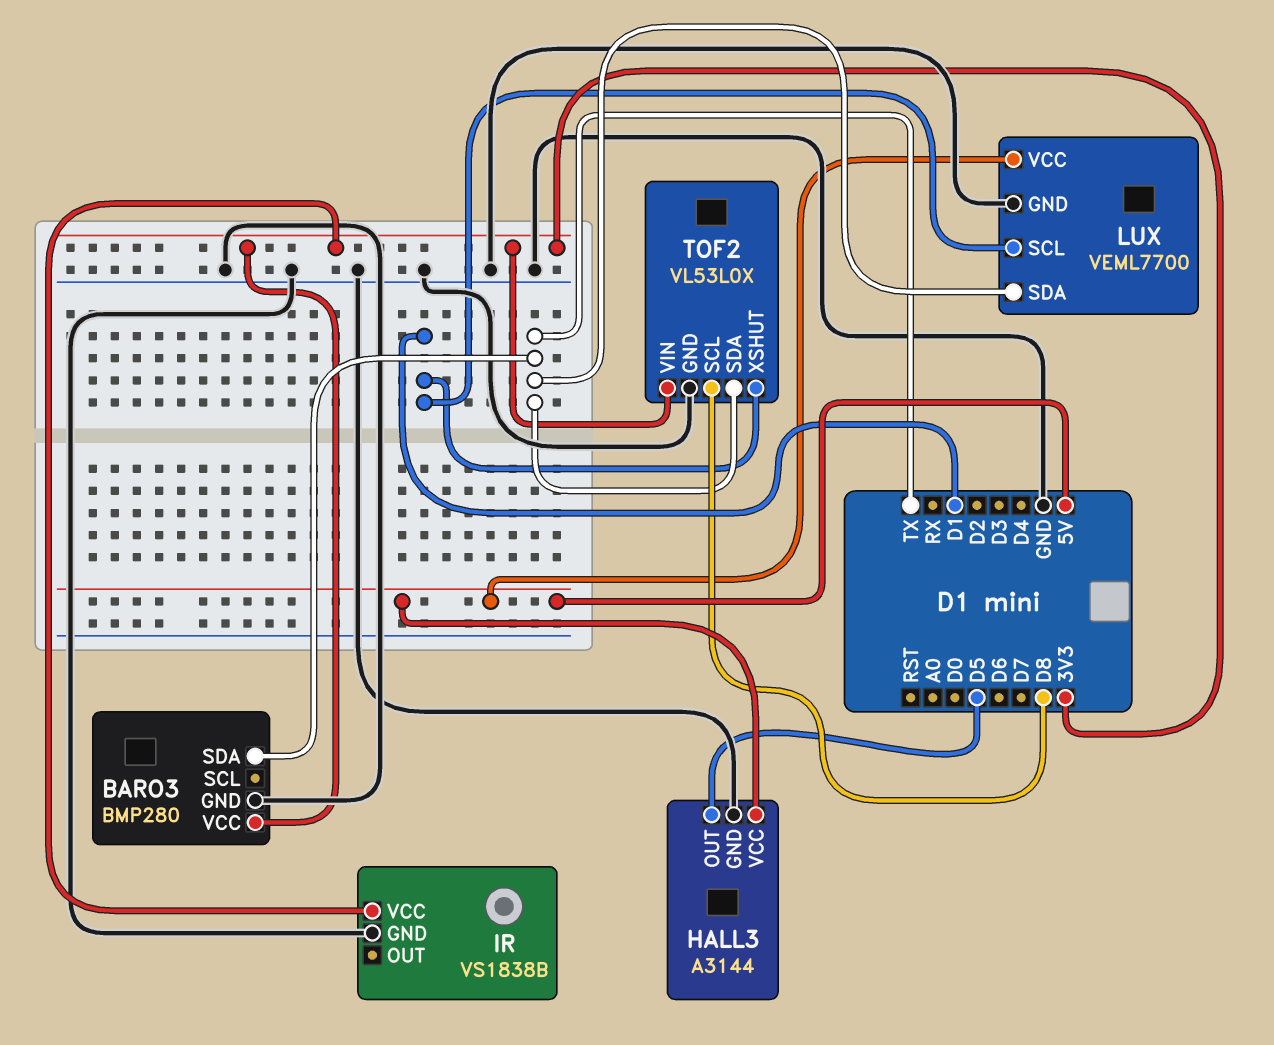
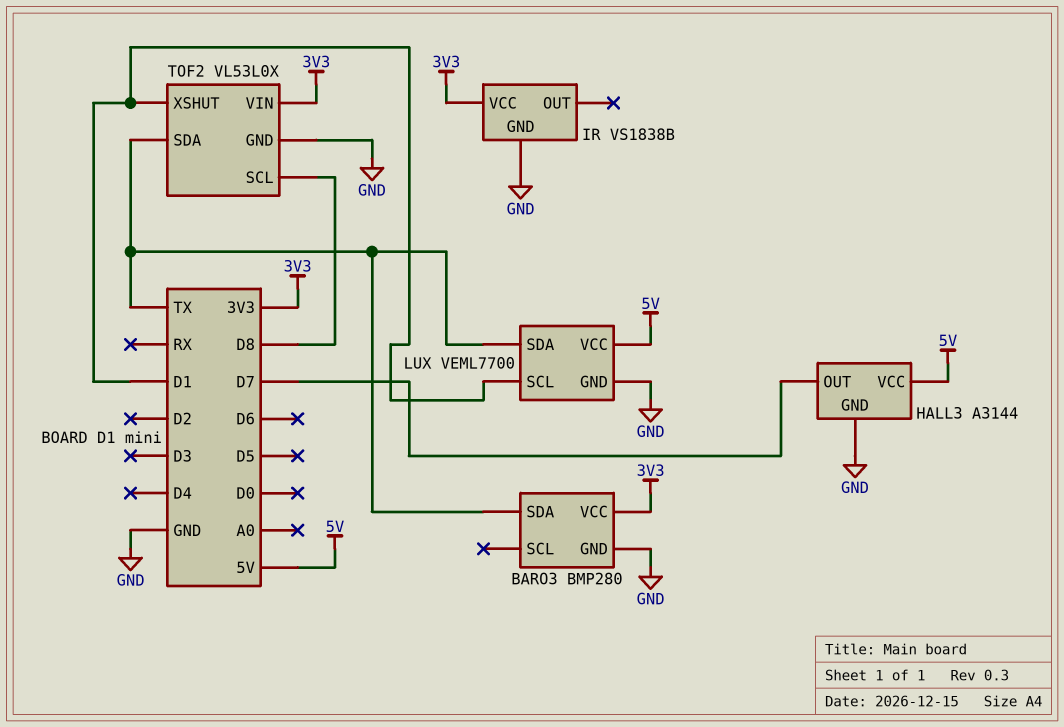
HALL3 pin OUT: D5 -> D7

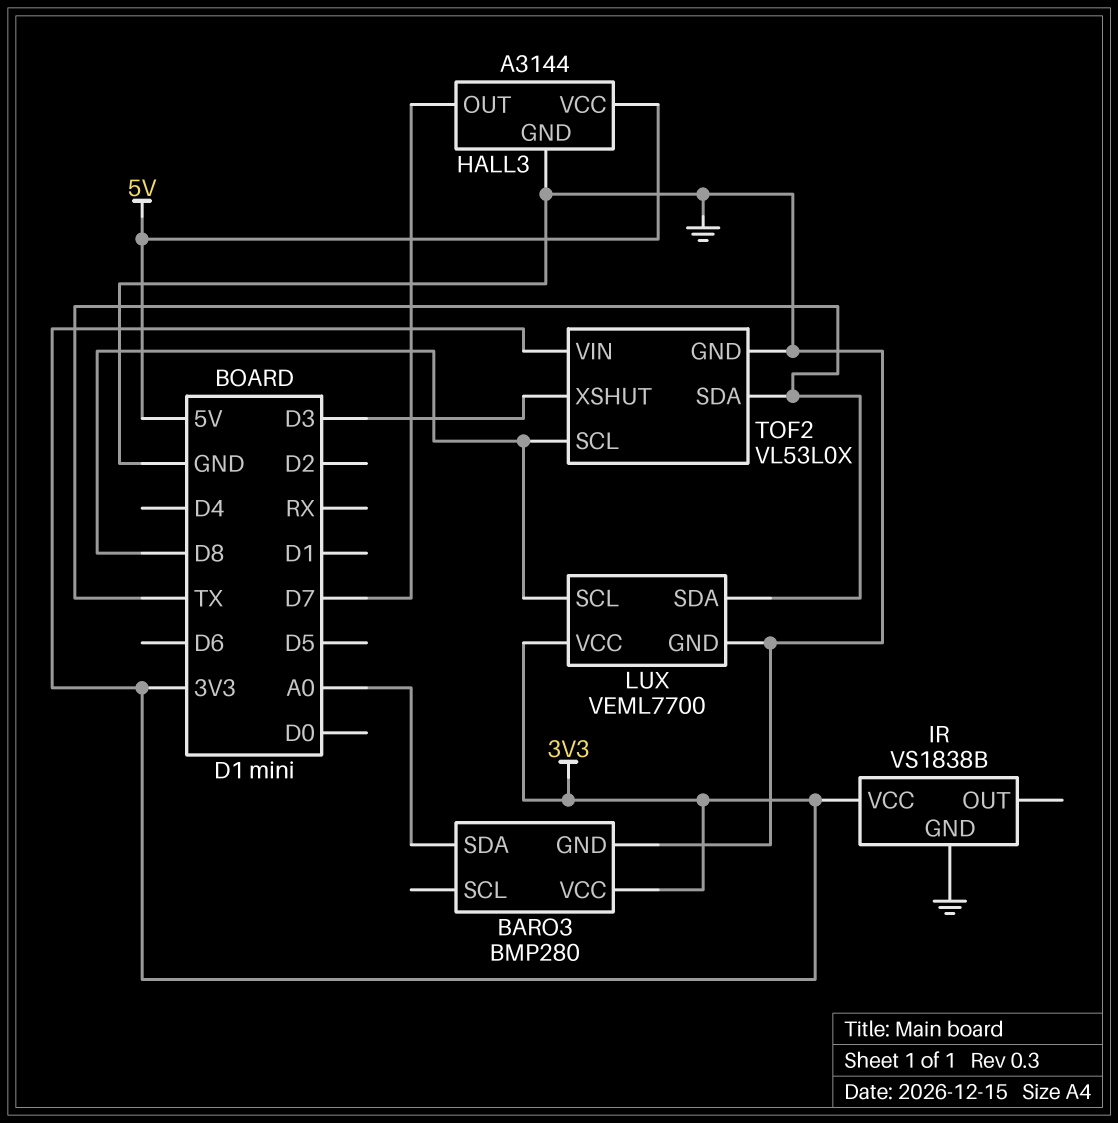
BARO3 pin SDA: TX -> A0
LUX pin SCL: D1 -> D8
LUX pin VCC: 5V -> 3V3
TOF2 pin XSHUT: D1 -> D3

